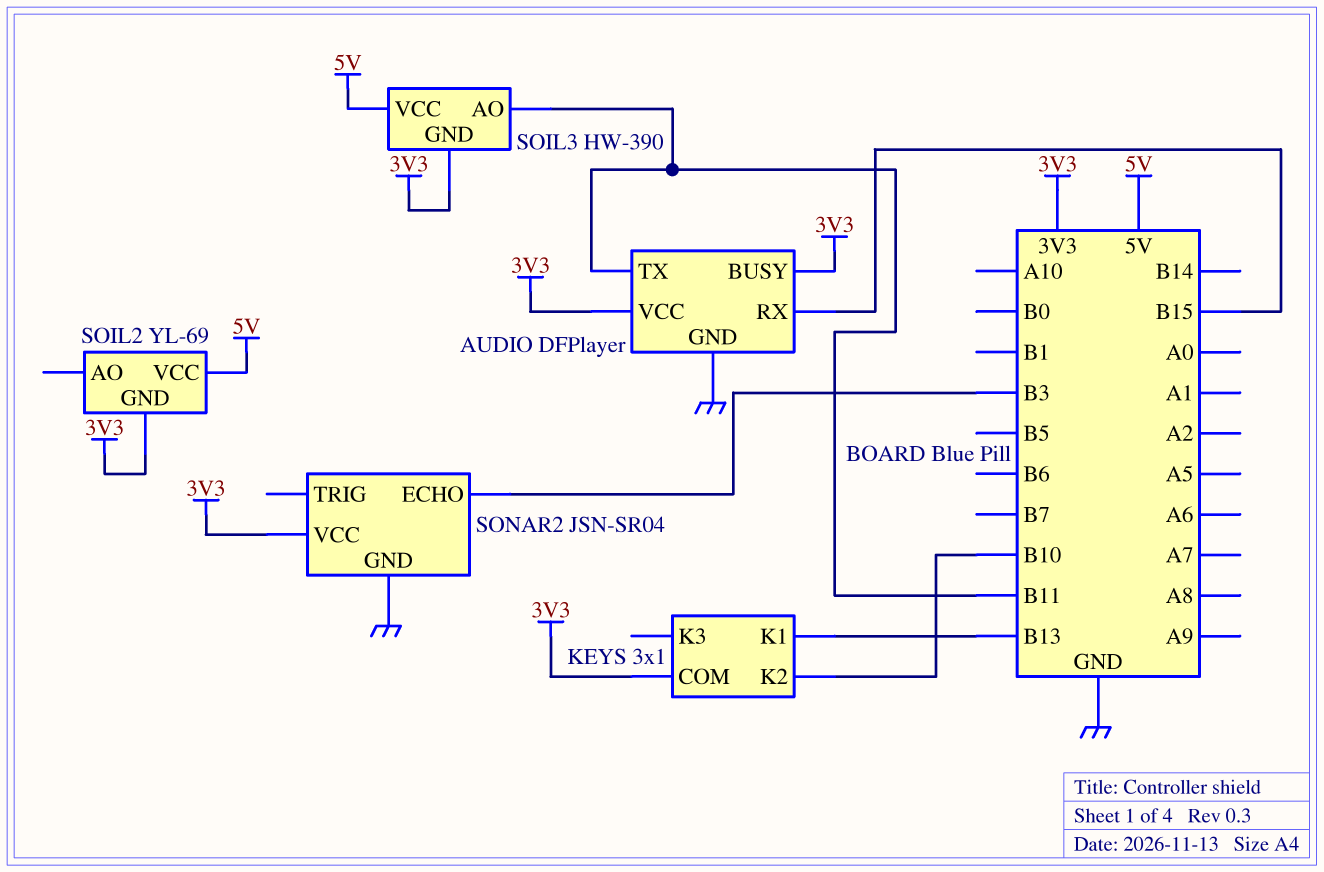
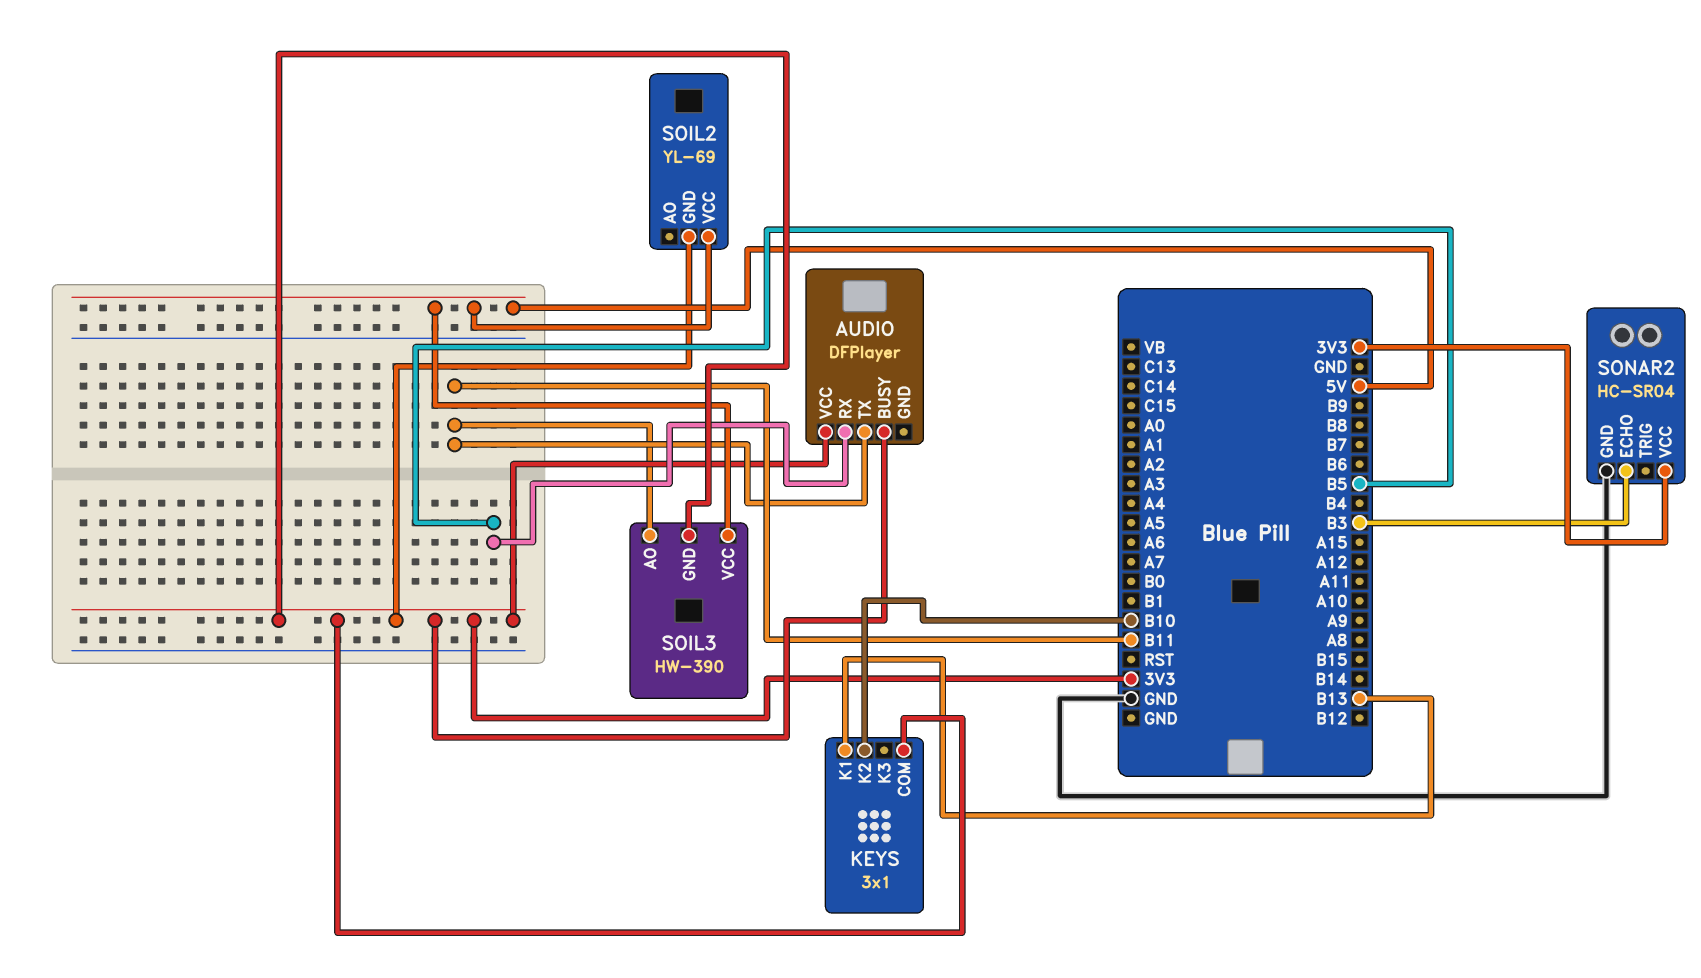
AUDIO pin GND: GND -> none
AUDIO pin RX: B15 -> B5
SONAR2: JSN-SR04 -> HC-SR04

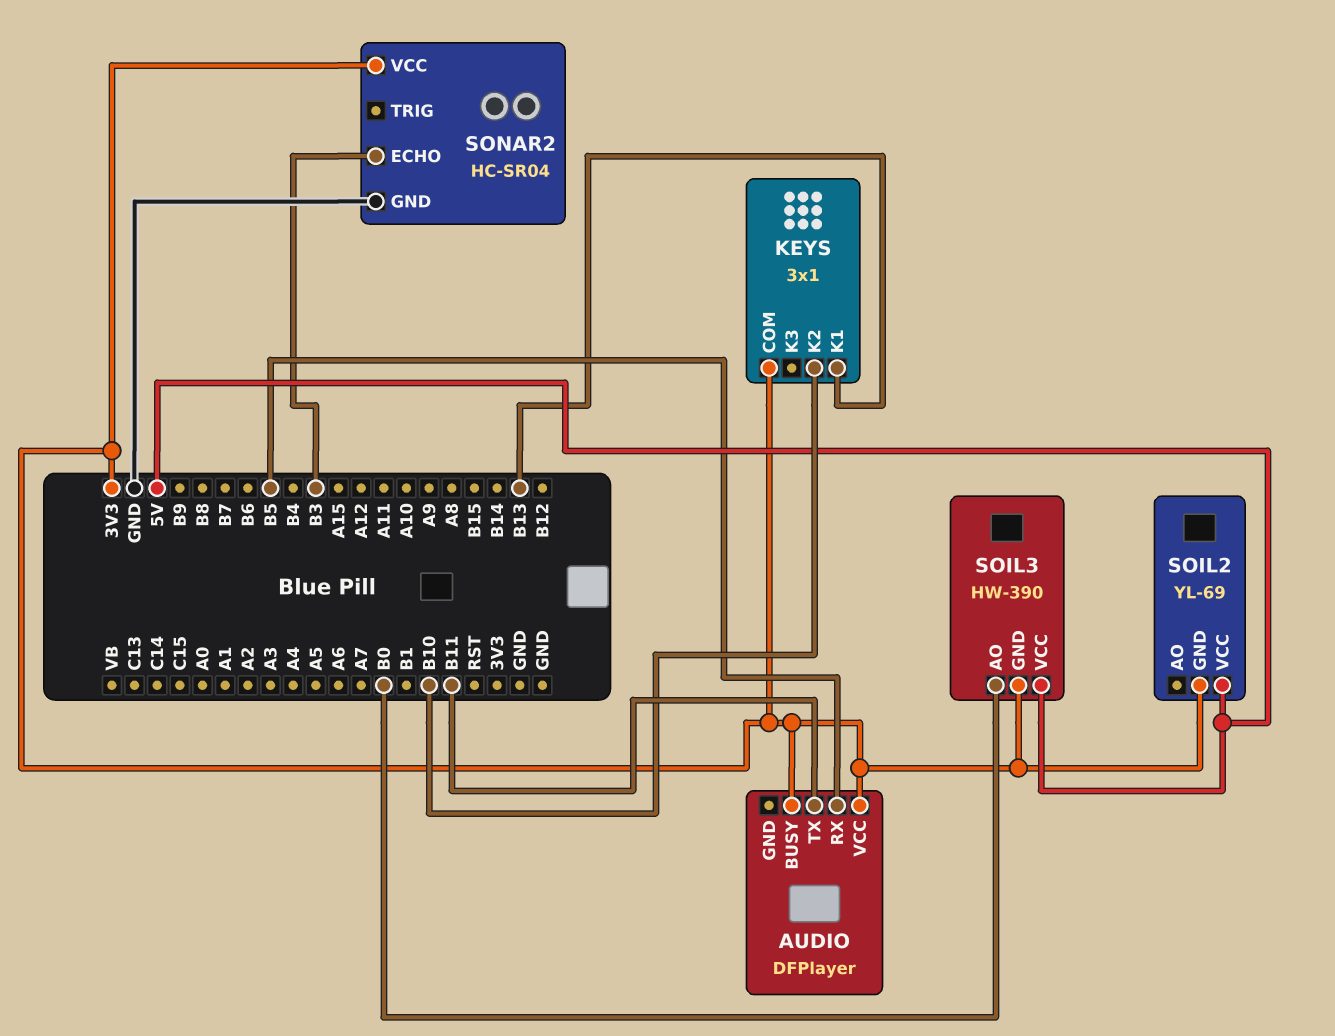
SOIL3 pin AO: B11 -> B0

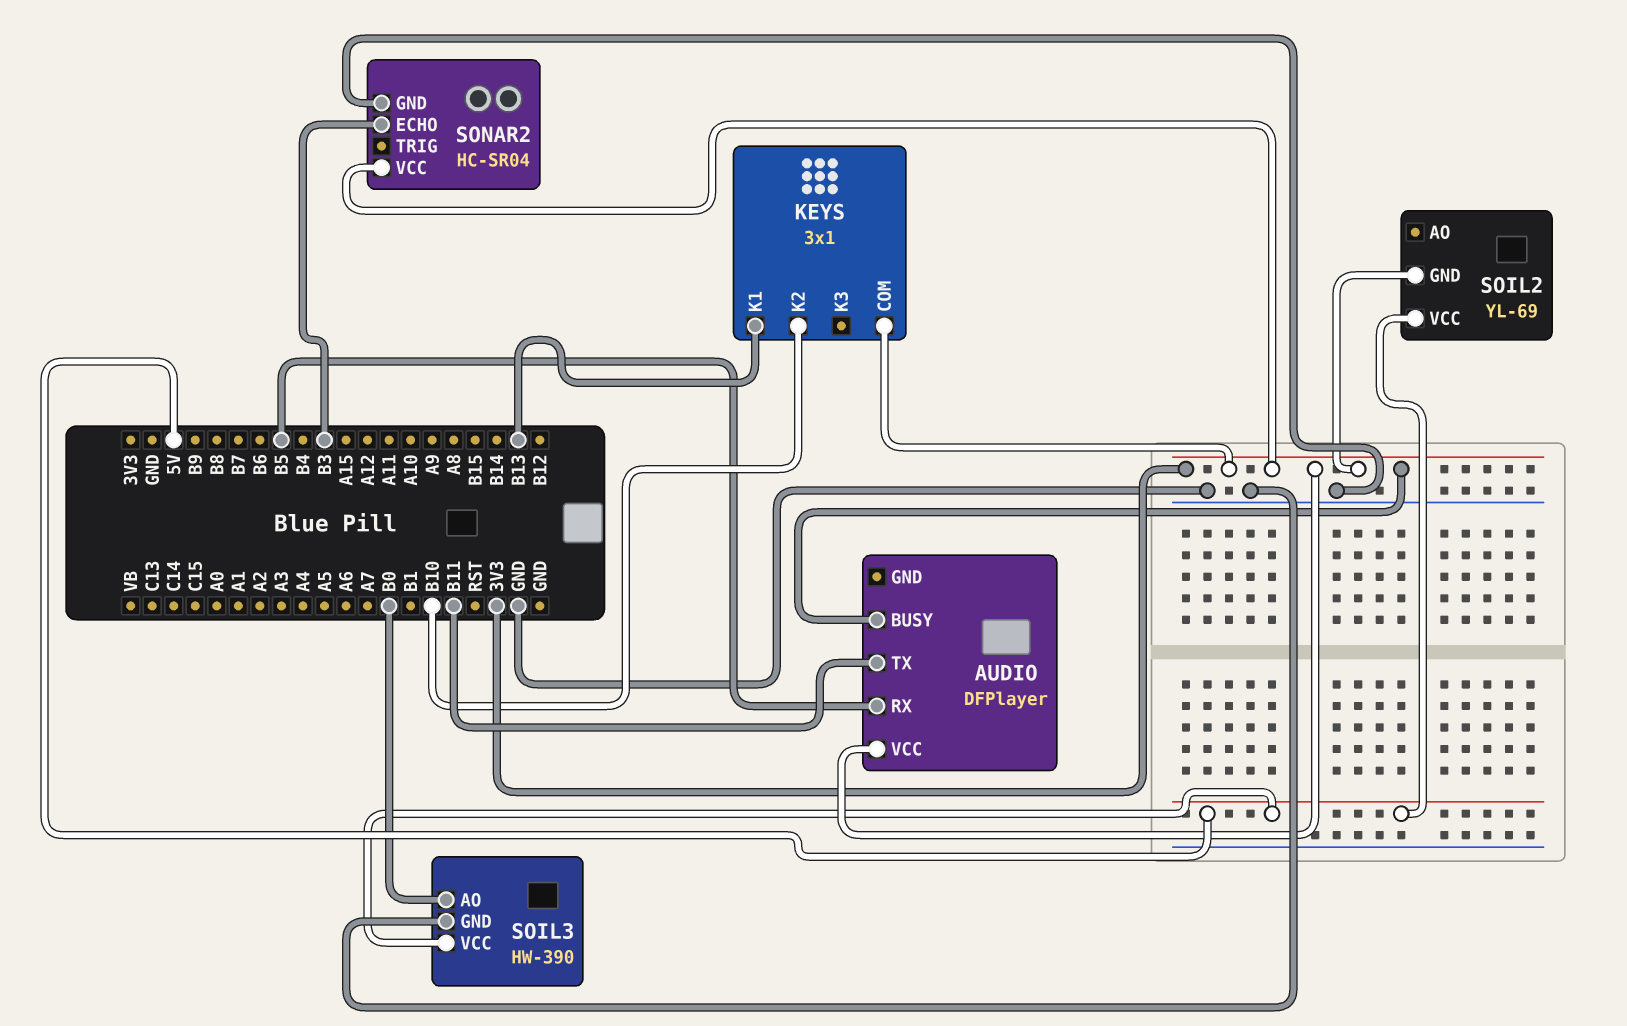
SOIL3 pin GND: 3V3 -> GND

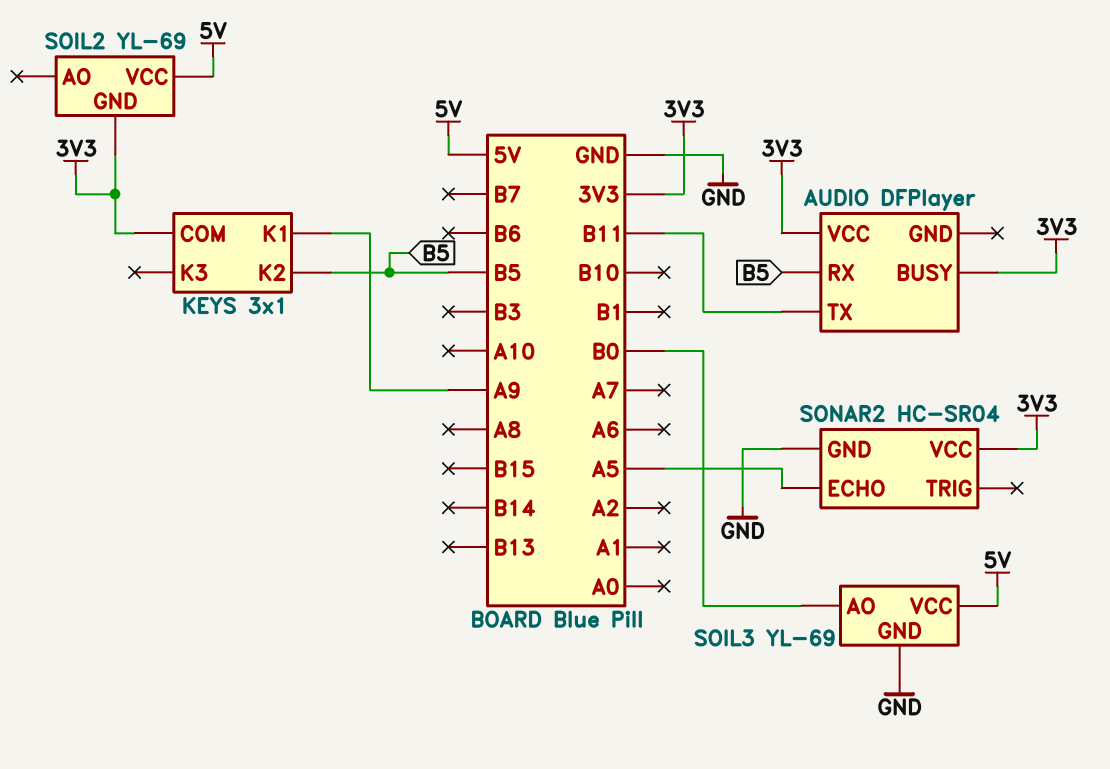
KEYS pin K1: B13 -> A9
KEYS pin K2: B10 -> B5
SOIL3: HW-390 -> YL-69
SONAR2 pin ECHO: B3 -> A5

